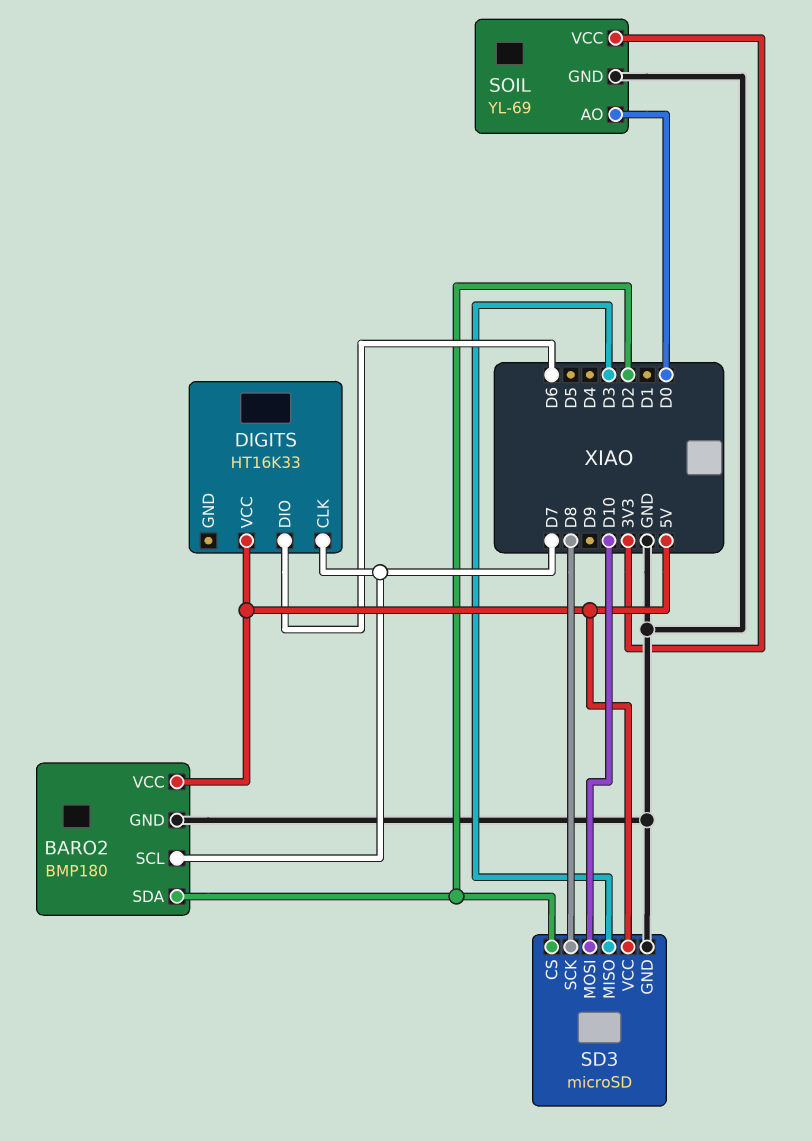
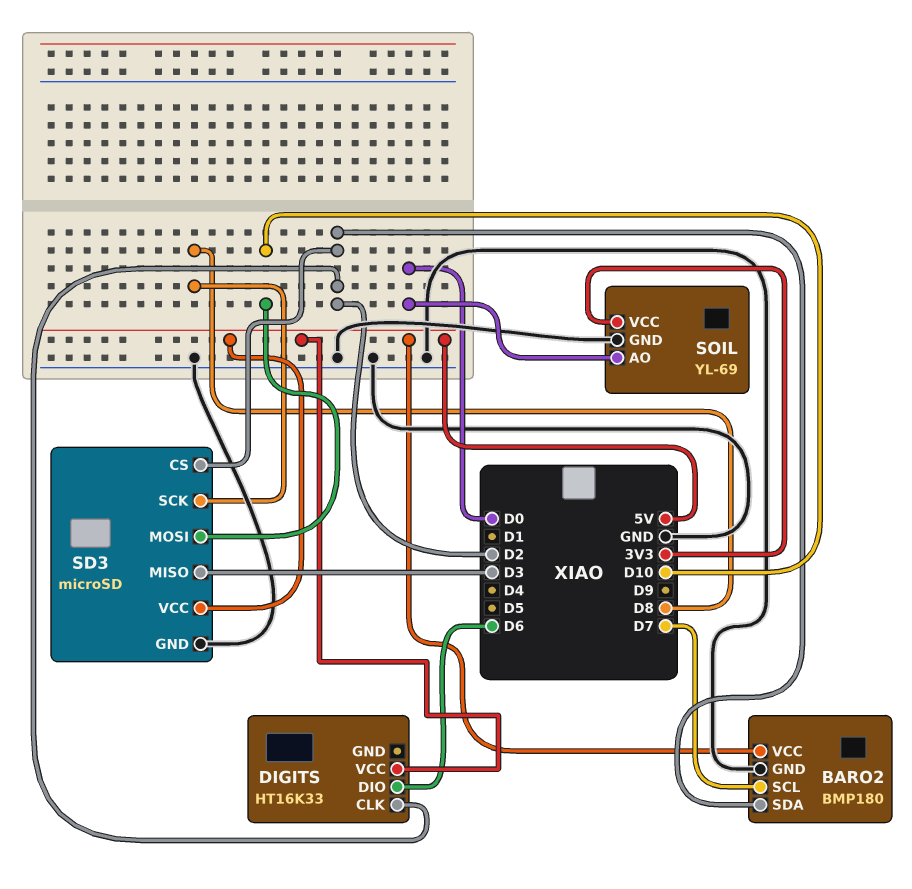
DIGITS pin CLK: D7 -> D2

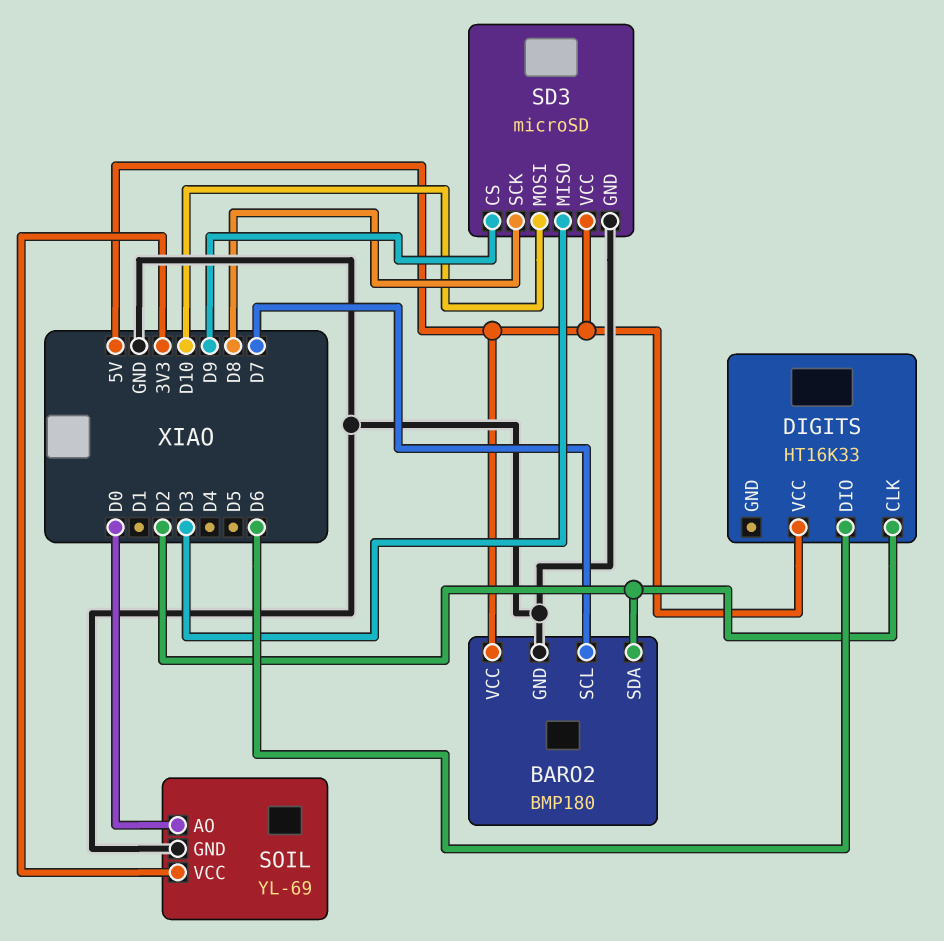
SD3 pin CS: D2 -> D9

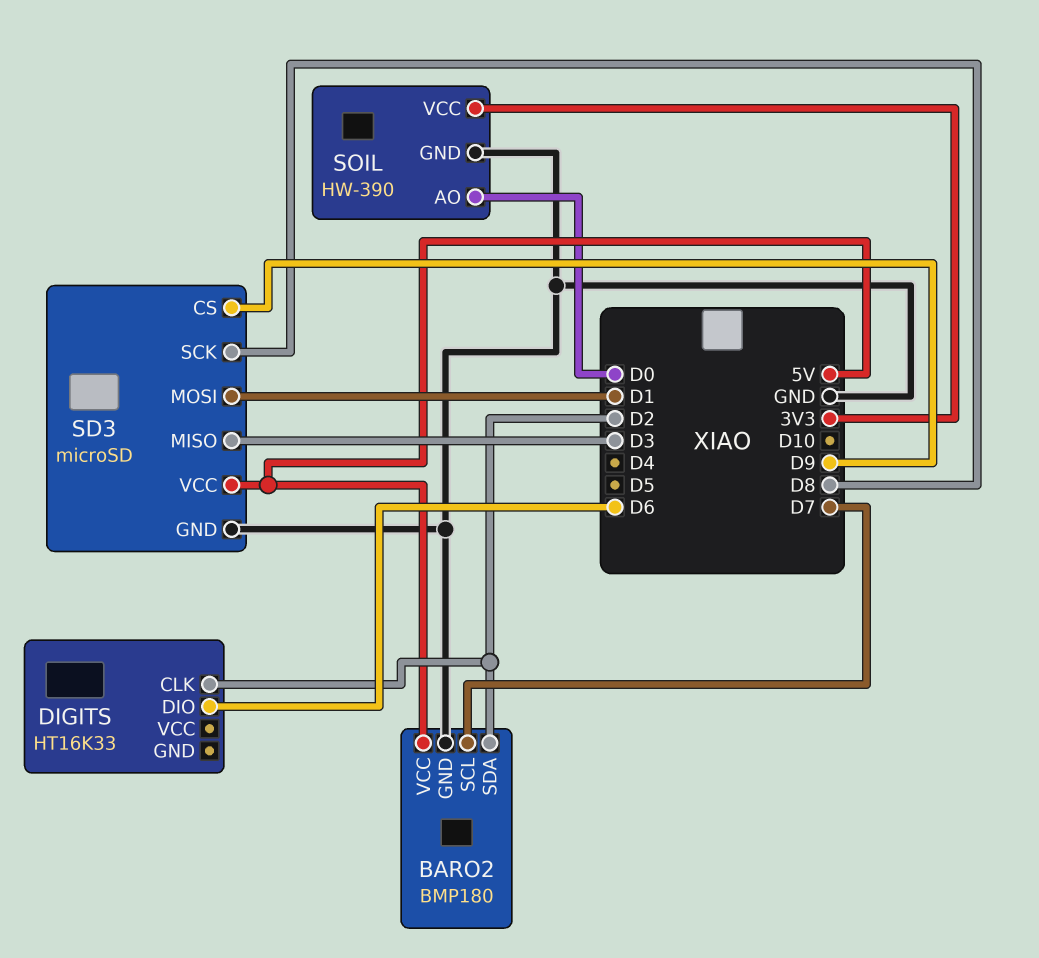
DIGITS pin VCC: 5V -> none
SD3 pin MOSI: D10 -> D1
SOIL: YL-69 -> HW-390

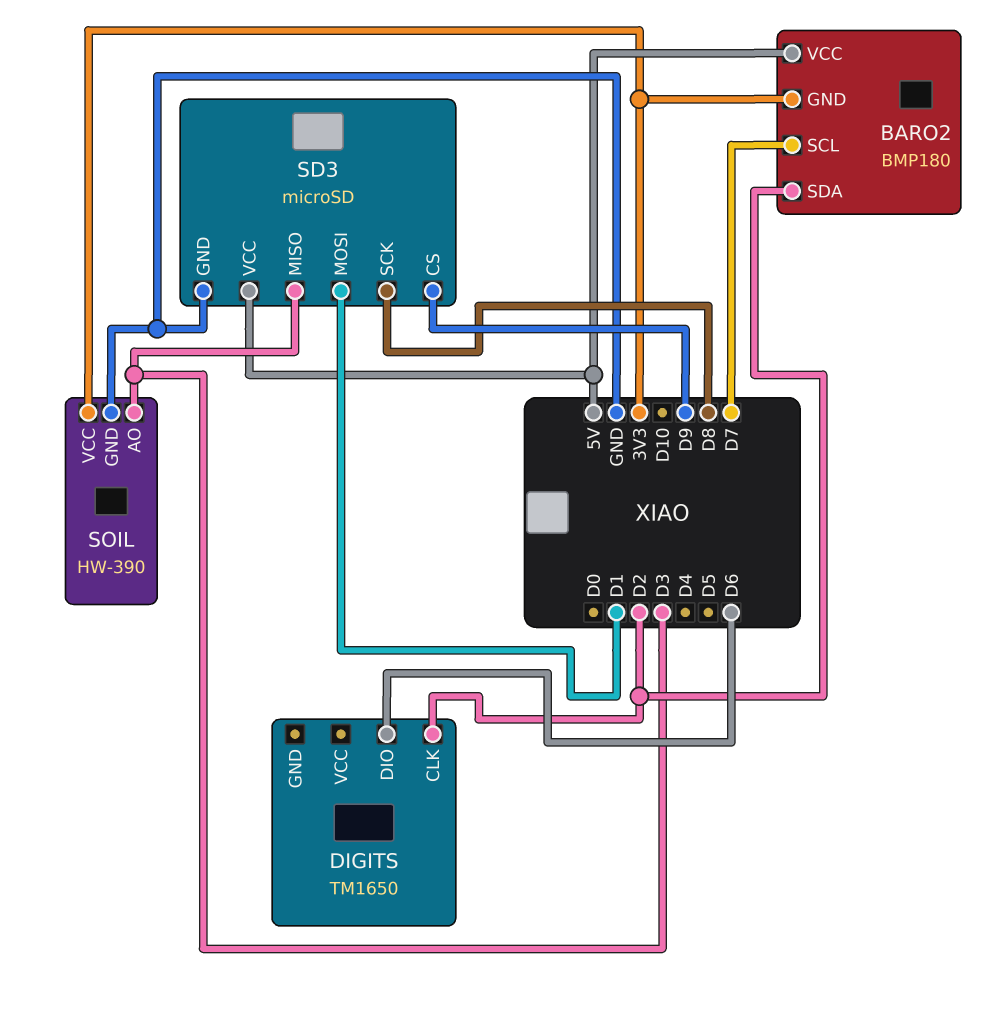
BARO2 pin GND: GND -> 3V3
DIGITS: HT16K33 -> TM1650
SOIL pin AO: D0 -> D3

